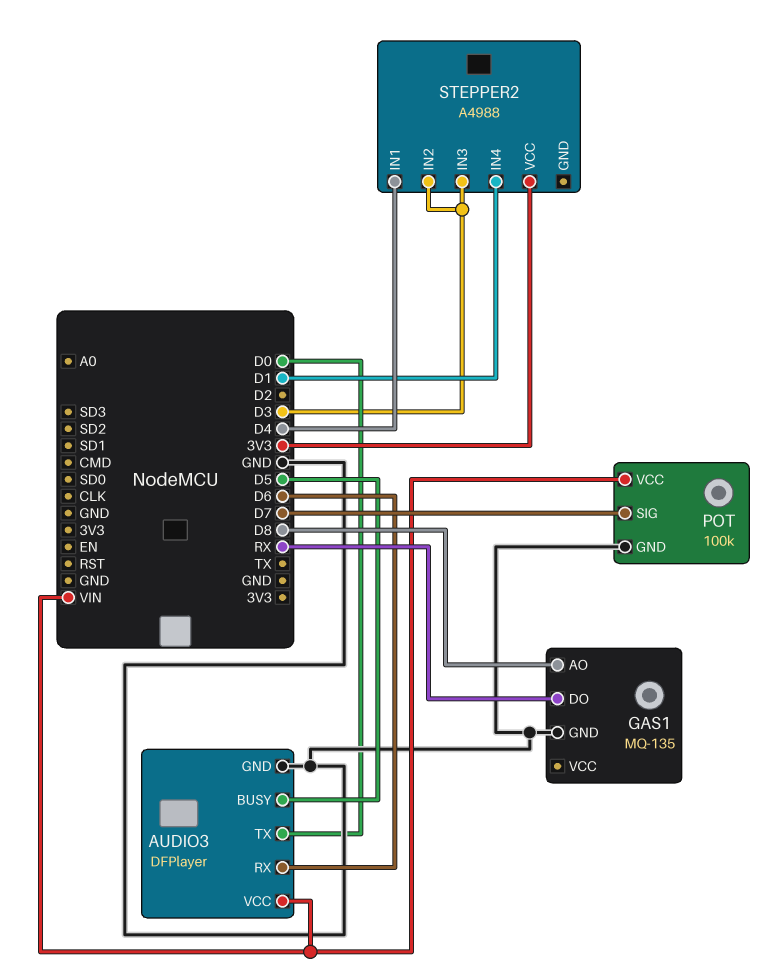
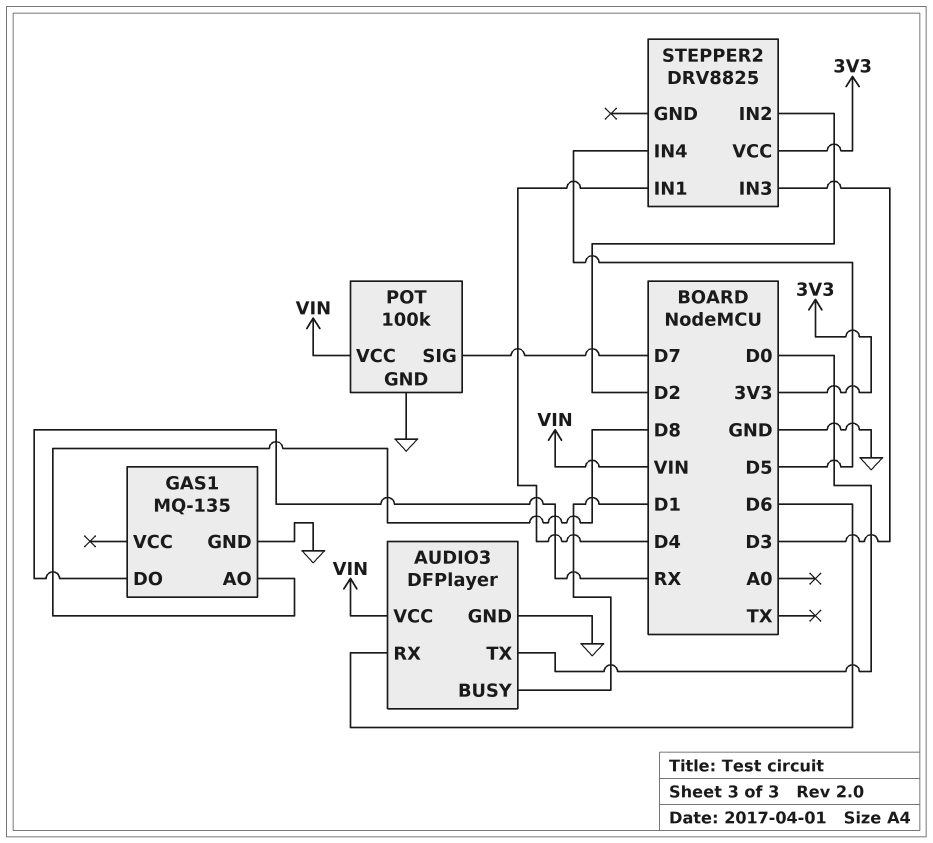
AUDIO3 pin BUSY: D5 -> D1
STEPPER2: A4988 -> DRV8825
STEPPER2 pin IN2: D3 -> D2
STEPPER2 pin IN4: D1 -> D5

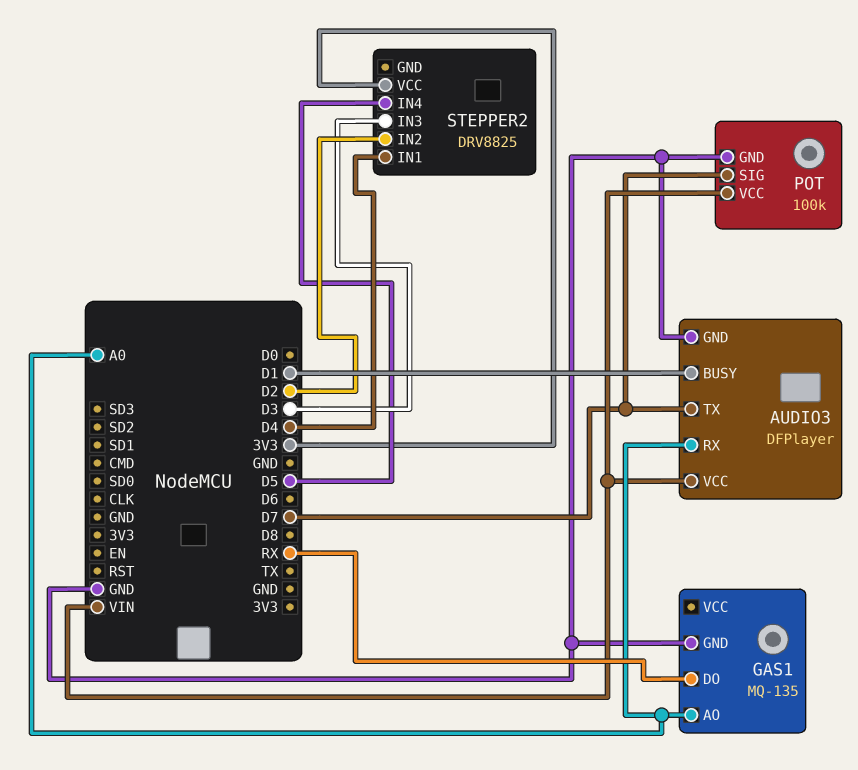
AUDIO3 pin RX: D6 -> A0
AUDIO3 pin TX: D0 -> D7
GAS1 pin AO: D8 -> A0

